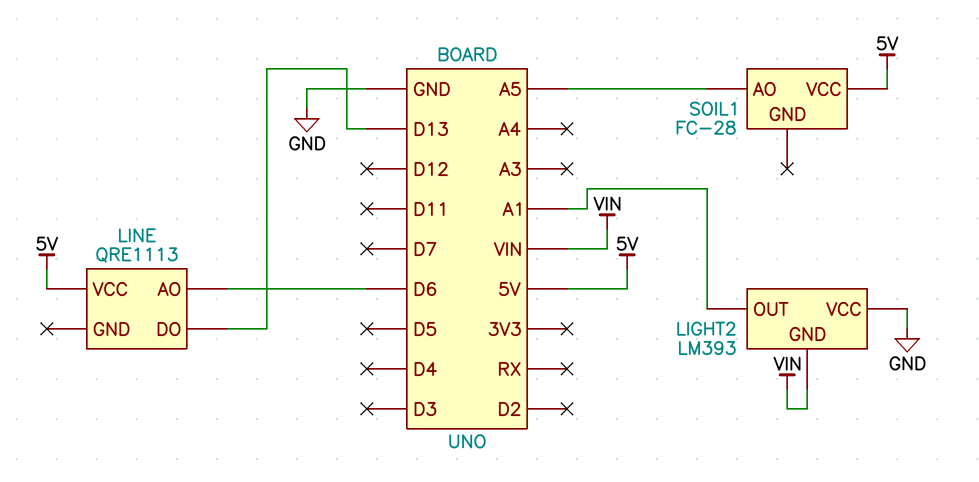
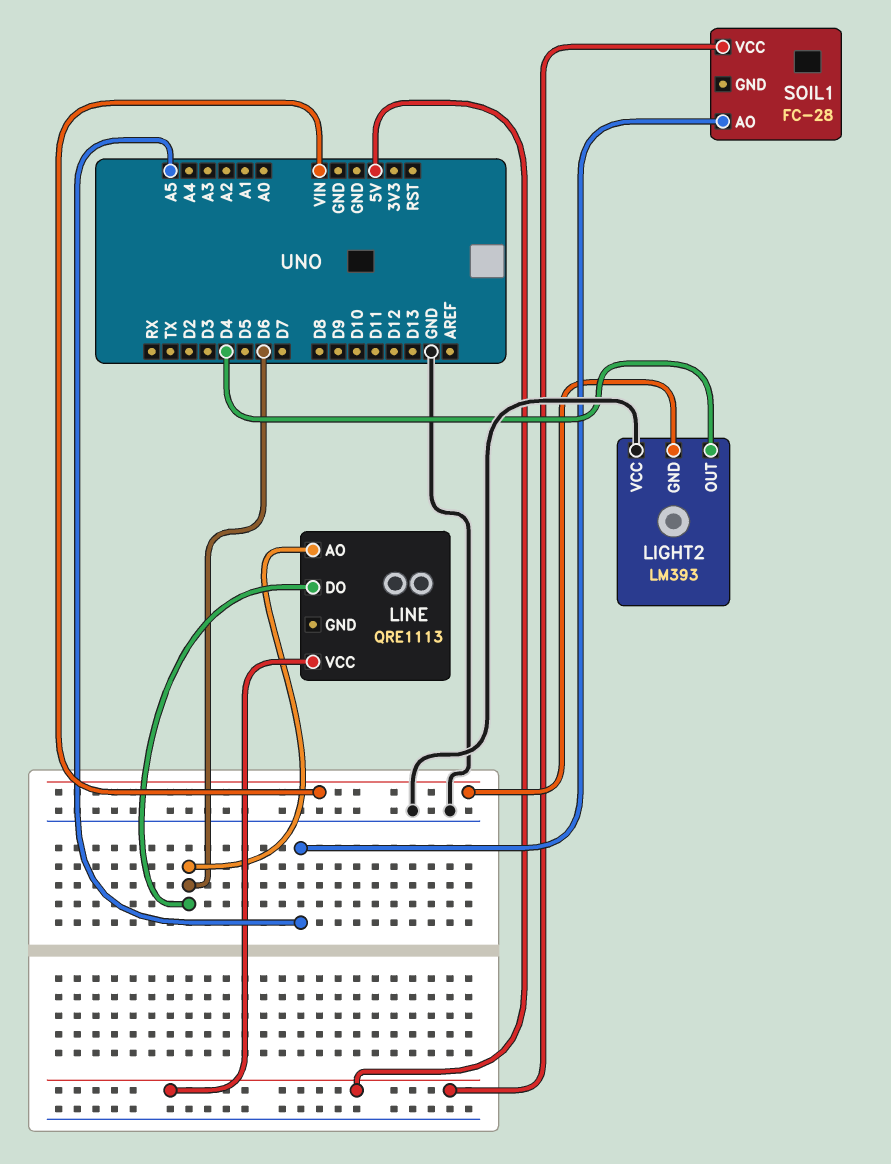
LIGHT2 pin OUT: A1 -> D4
LINE pin DO: D13 -> D6

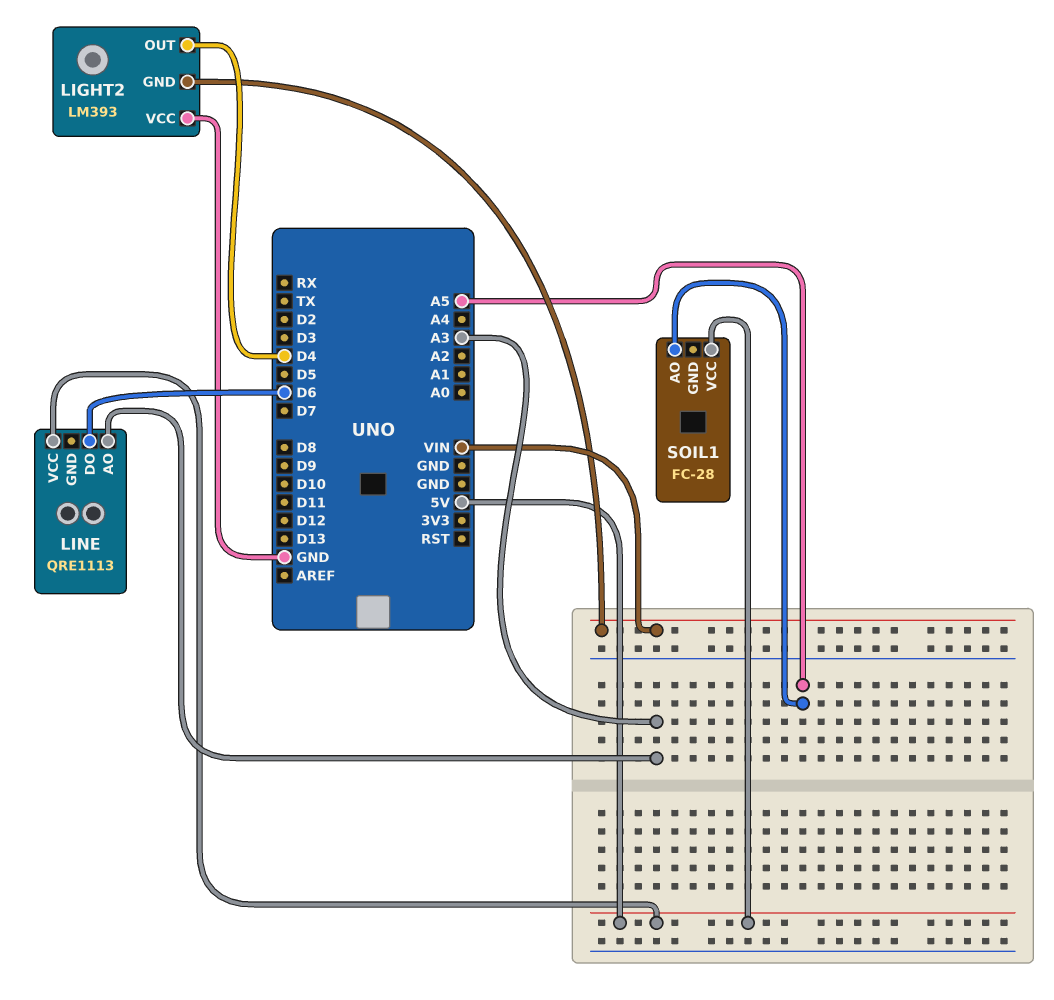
LINE pin AO: D6 -> A3

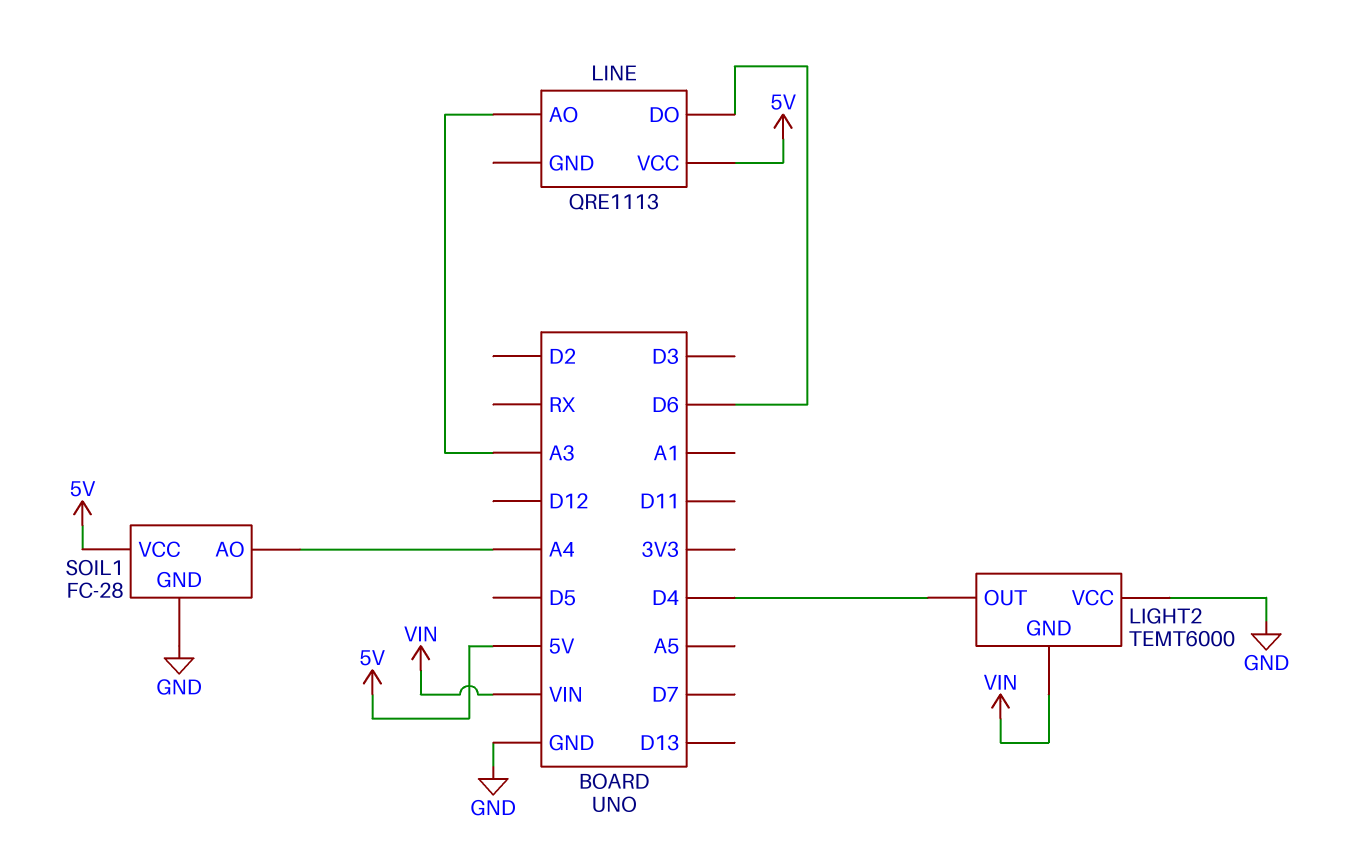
LIGHT2: LM393 -> TEMT6000
SOIL1 pin AO: A5 -> A4
SOIL1 pin GND: none -> GND

